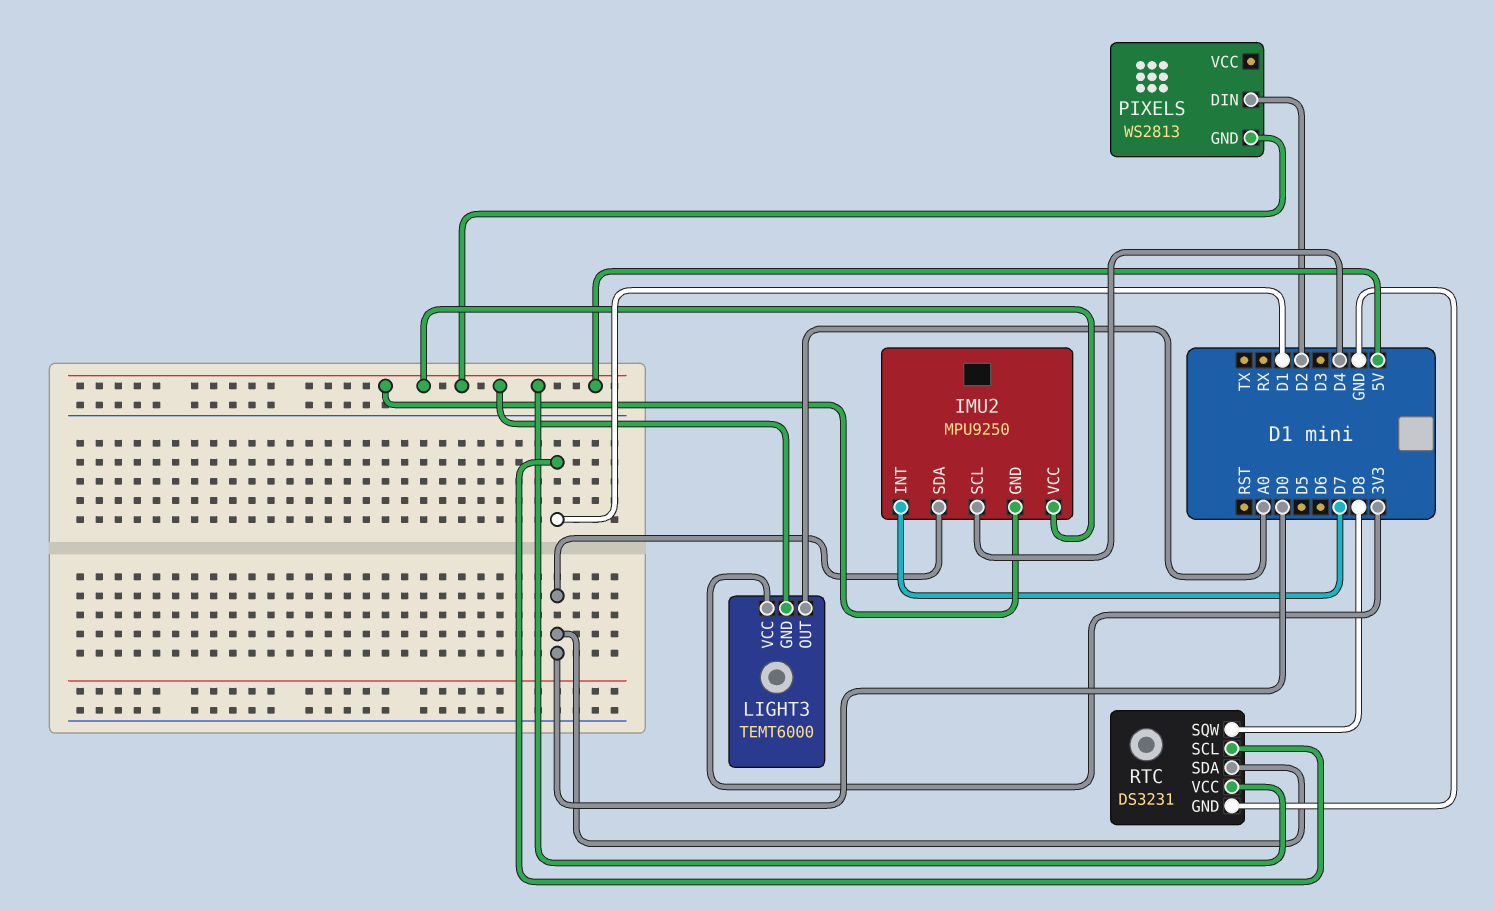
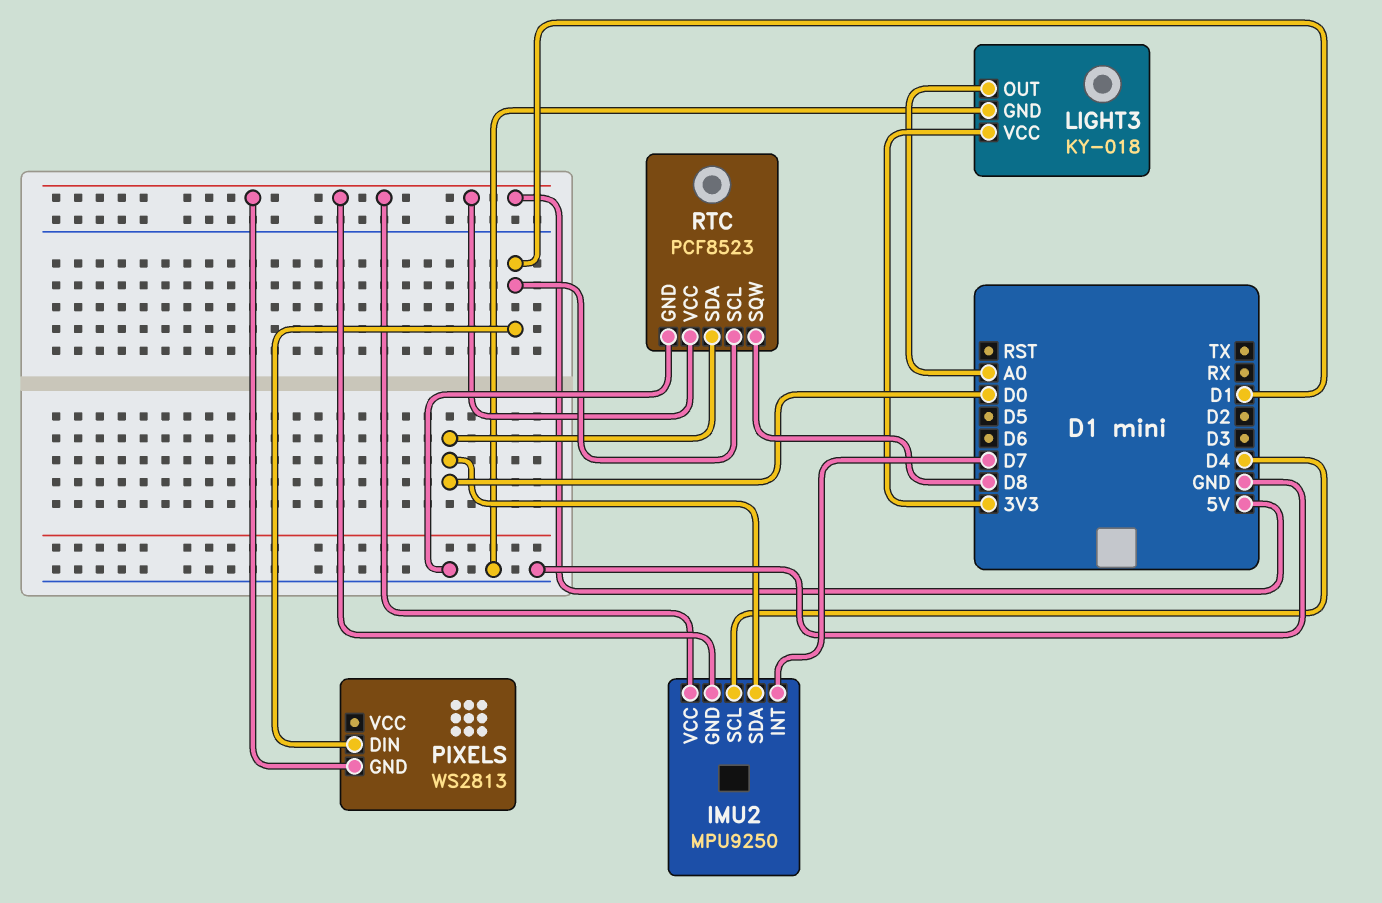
LIGHT3: TEMT6000 -> KY-018
LIGHT3 pin GND: 5V -> GND
PIXELS pin DIN: D2 -> D1
RTC: DS3231 -> PCF8523

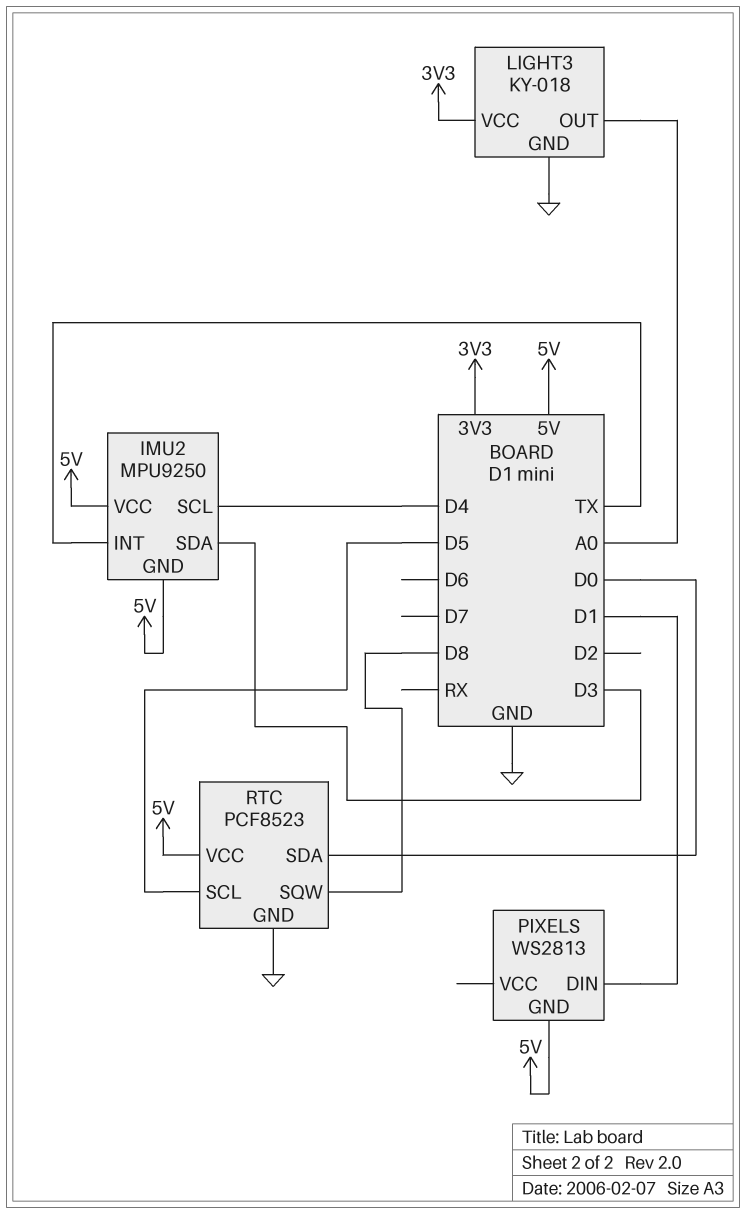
IMU2 pin INT: D7 -> TX
IMU2 pin SDA: D0 -> D3
RTC pin SCL: D1 -> D5

